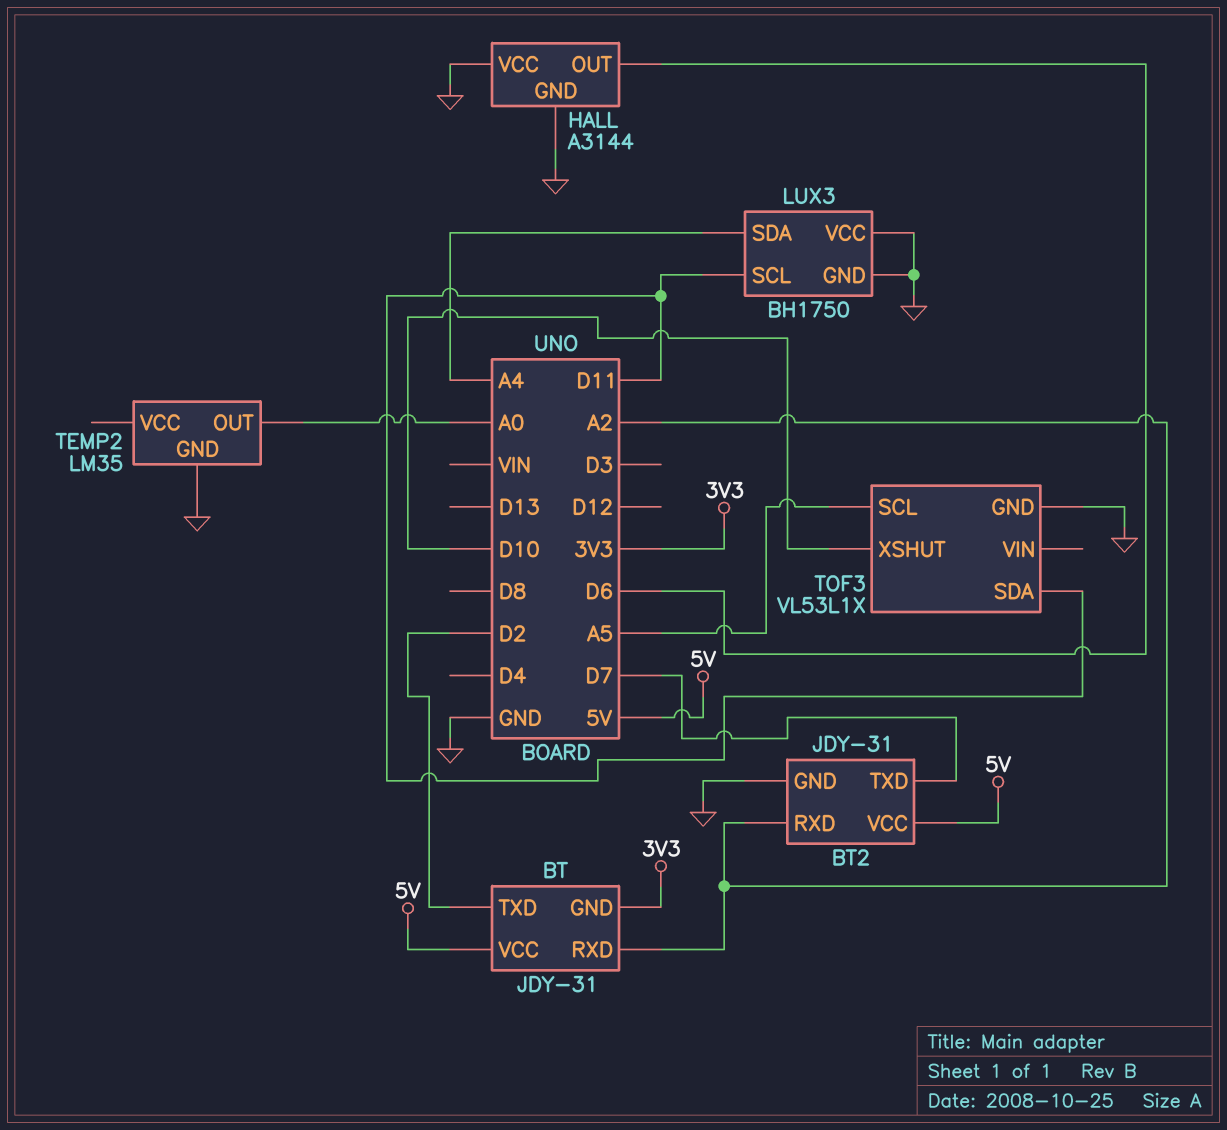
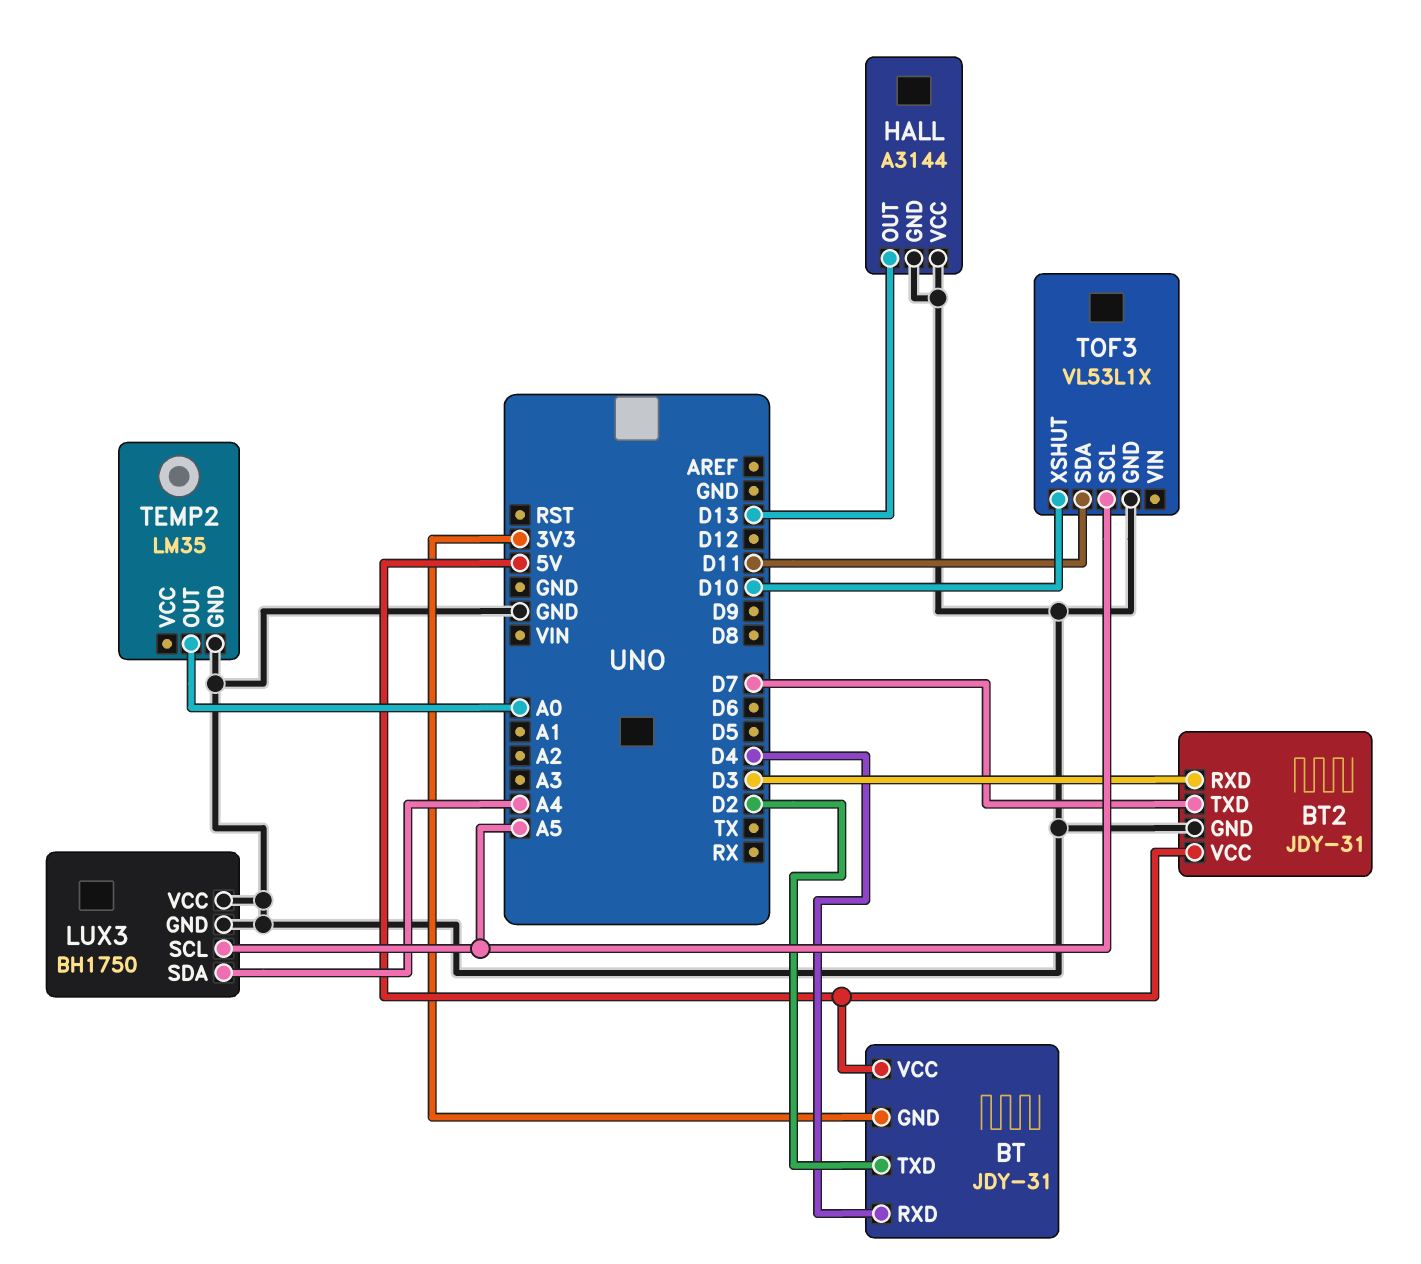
BT pin RXD: A2 -> D4
BT2 pin RXD: A2 -> D3
HALL pin OUT: D6 -> D13
LUX3 pin SCL: D11 -> A5

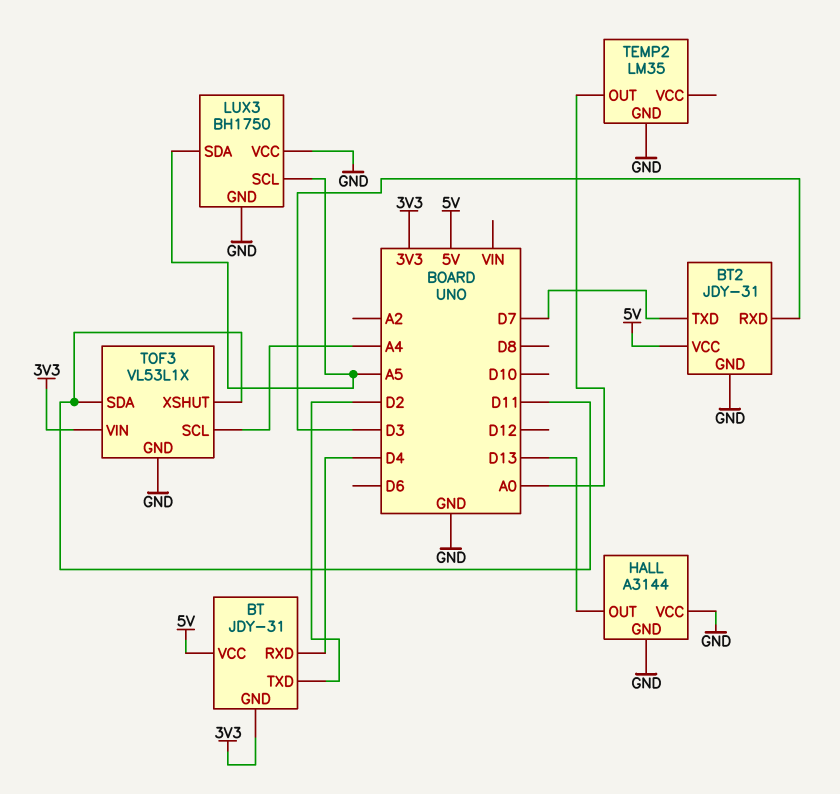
LUX3 pin SDA: A4 -> A5
TOF3 pin SCL: A5 -> A4
TOF3 pin VIN: none -> 3V3
TOF3 pin XSHUT: D10 -> D11

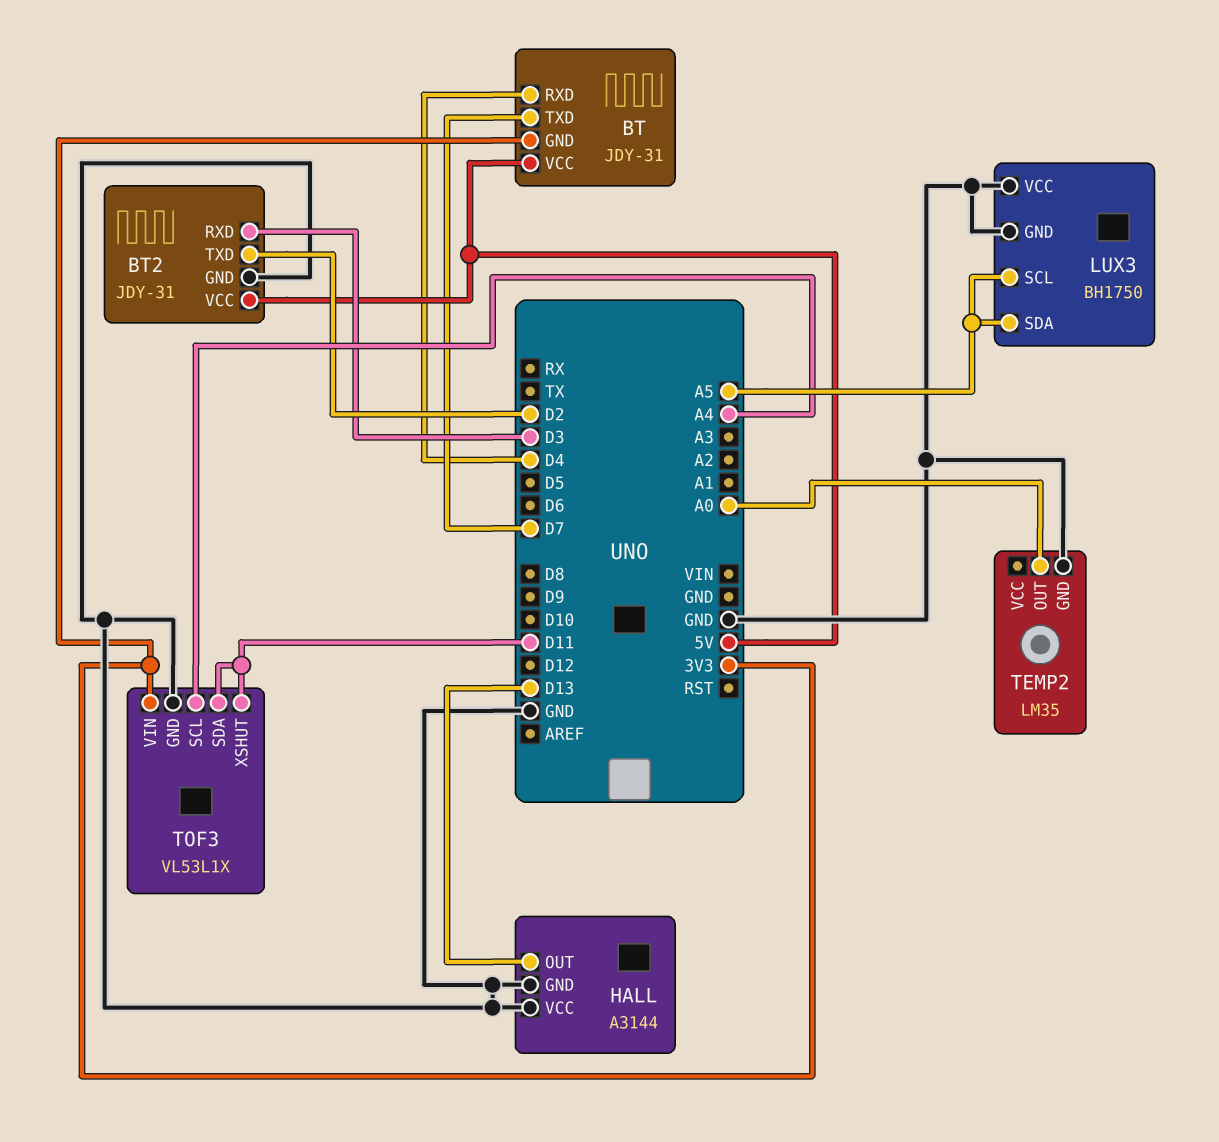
BT pin TXD: D2 -> D7
BT2 pin TXD: D7 -> D2

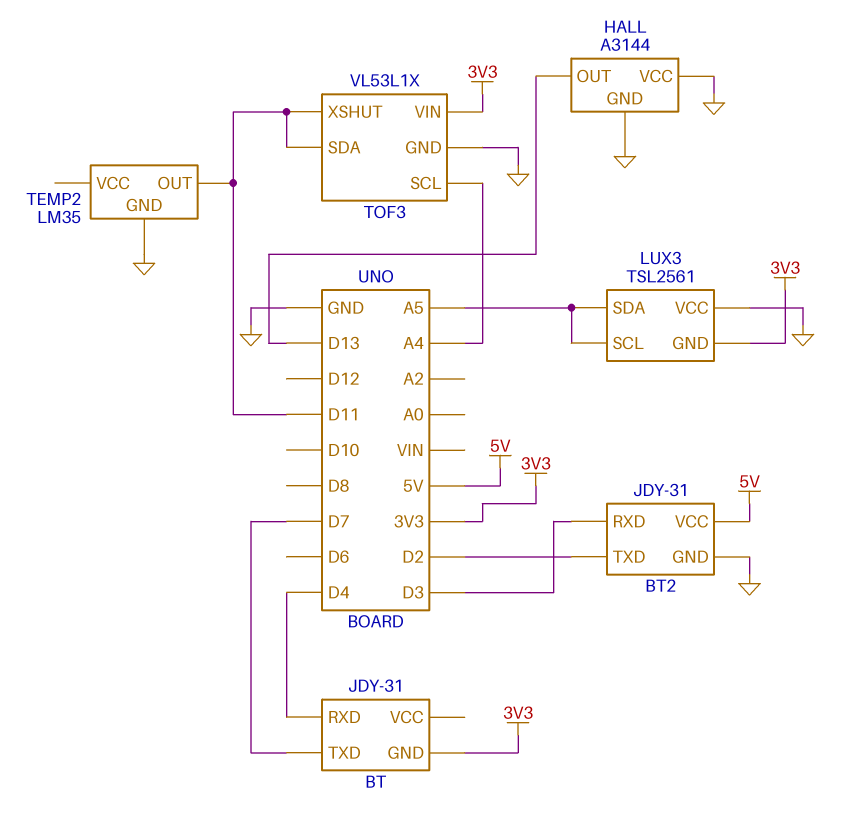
BT pin VCC: 5V -> none
LUX3: BH1750 -> TSL2561
LUX3 pin GND: GND -> 3V3
TEMP2 pin OUT: A0 -> D11

